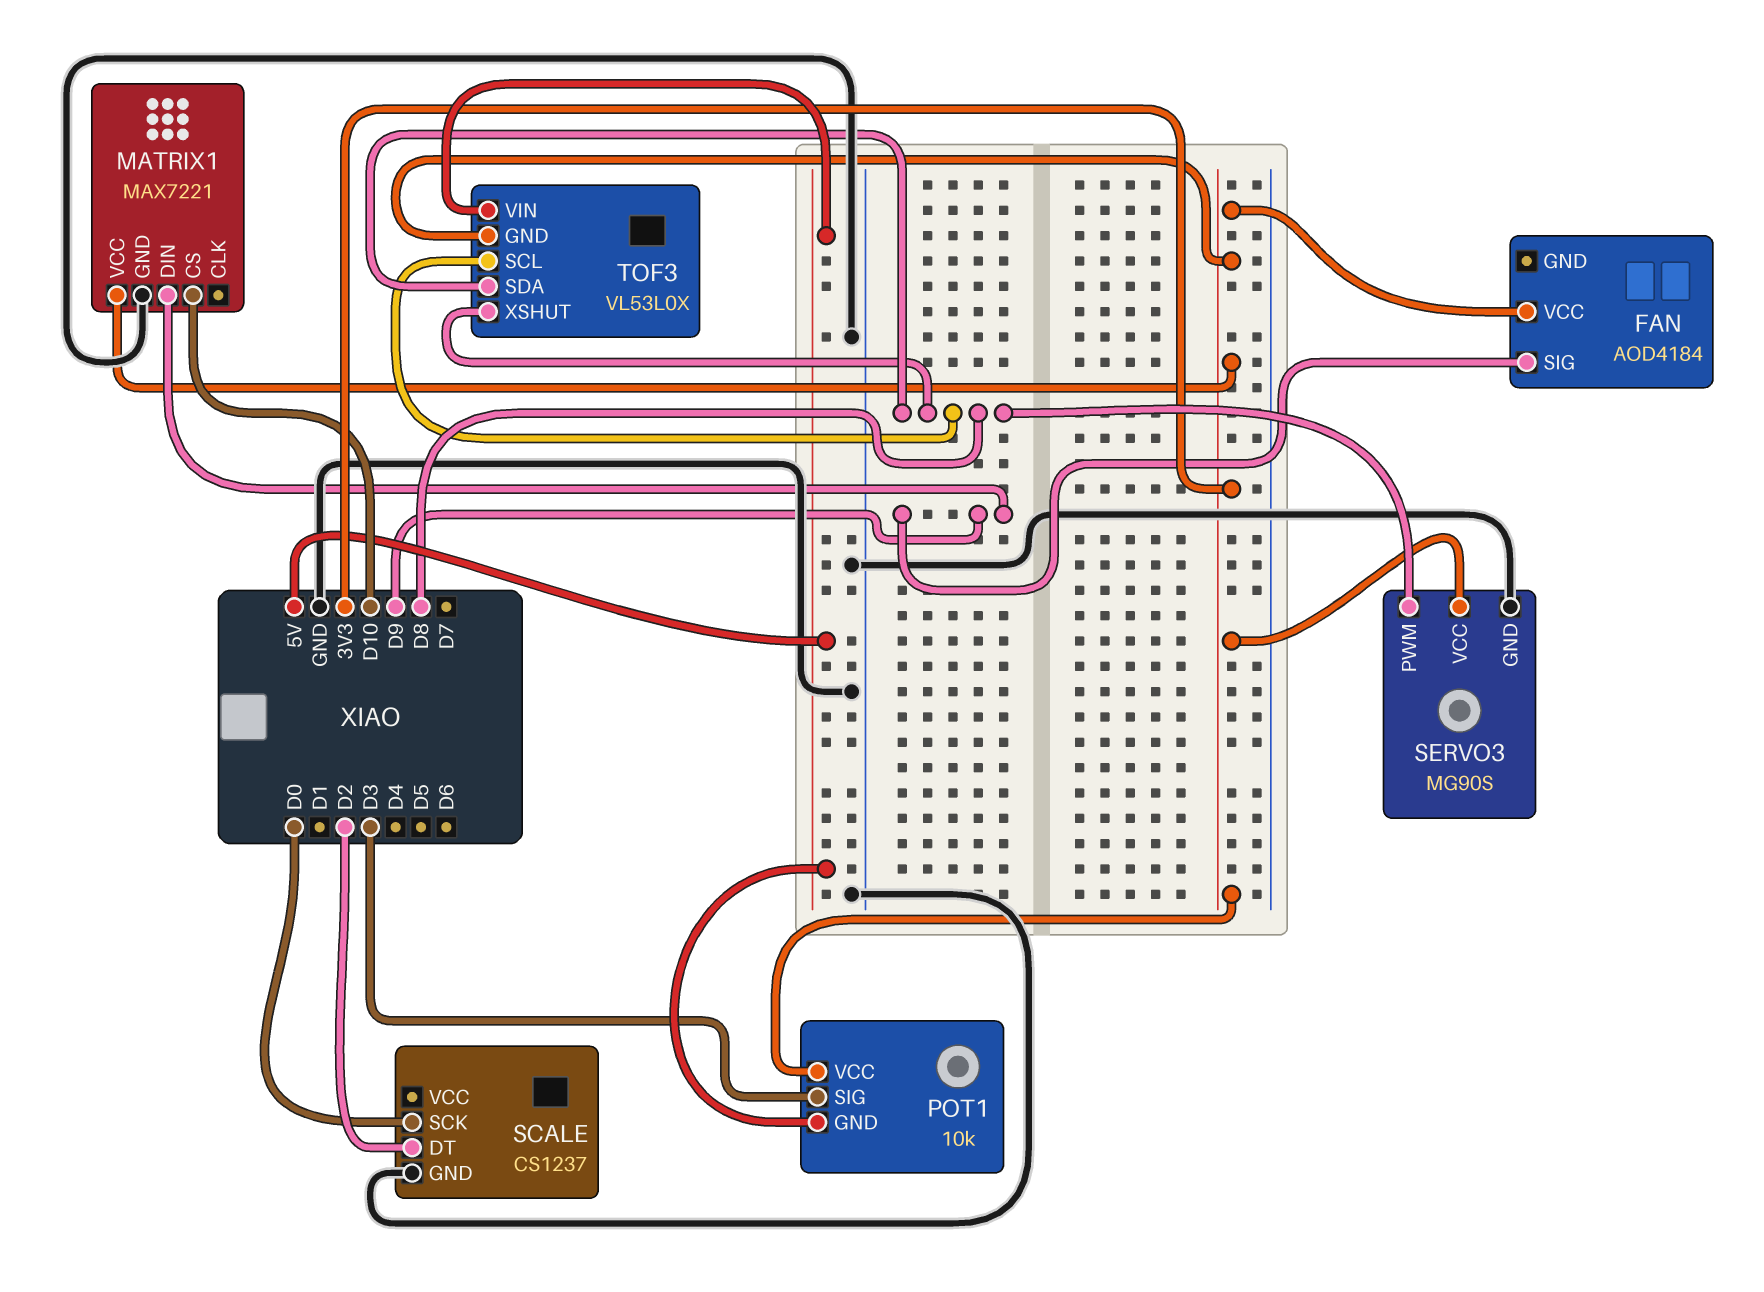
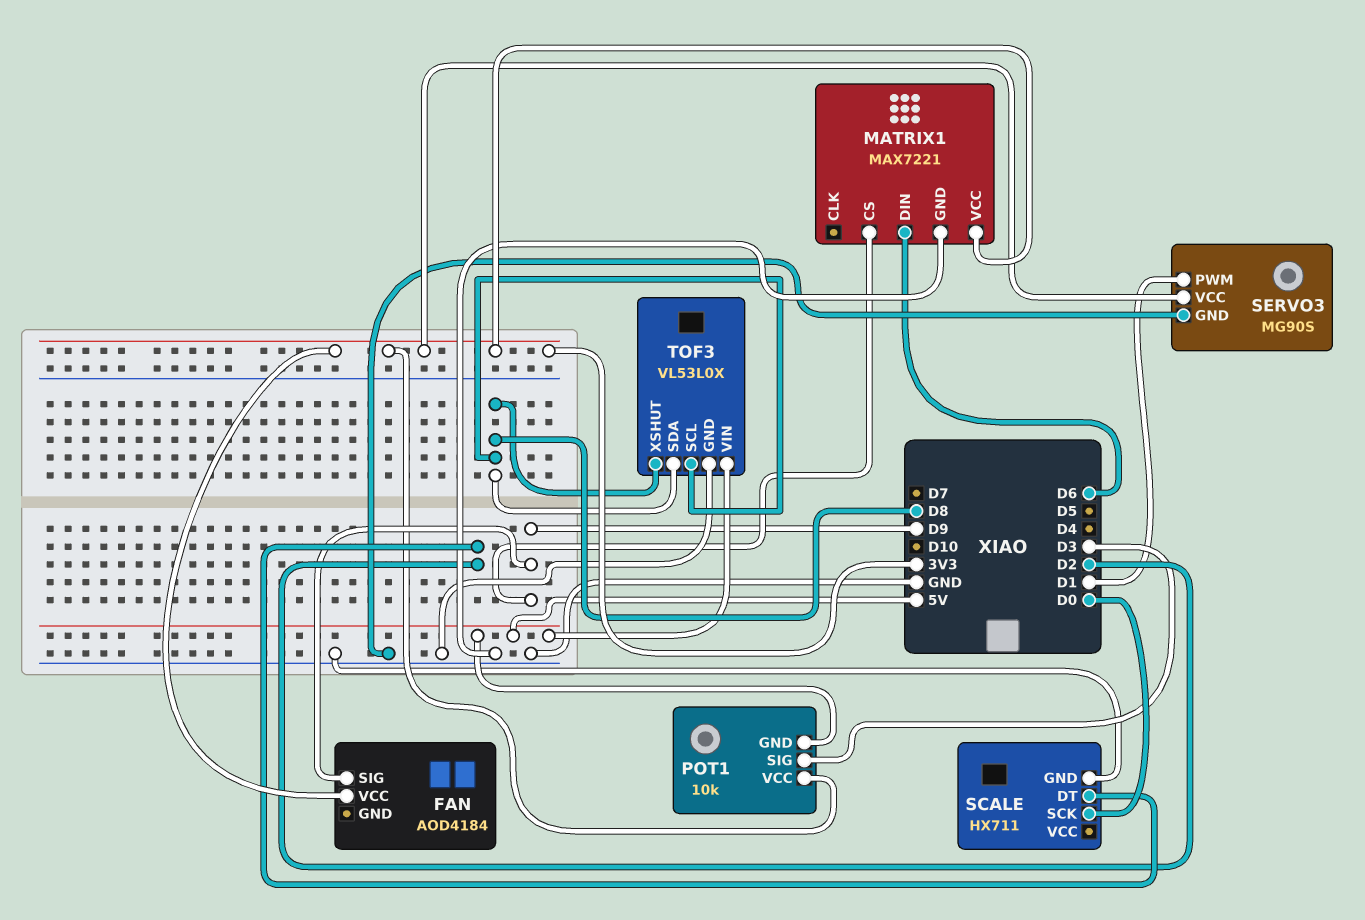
MATRIX1 pin CS: D10 -> D9
MATRIX1 pin DIN: D9 -> D6
SCALE: CS1237 -> HX711
SERVO3 pin PWM: D8 -> D1
TOF3 pin GND: 3V3 -> GND

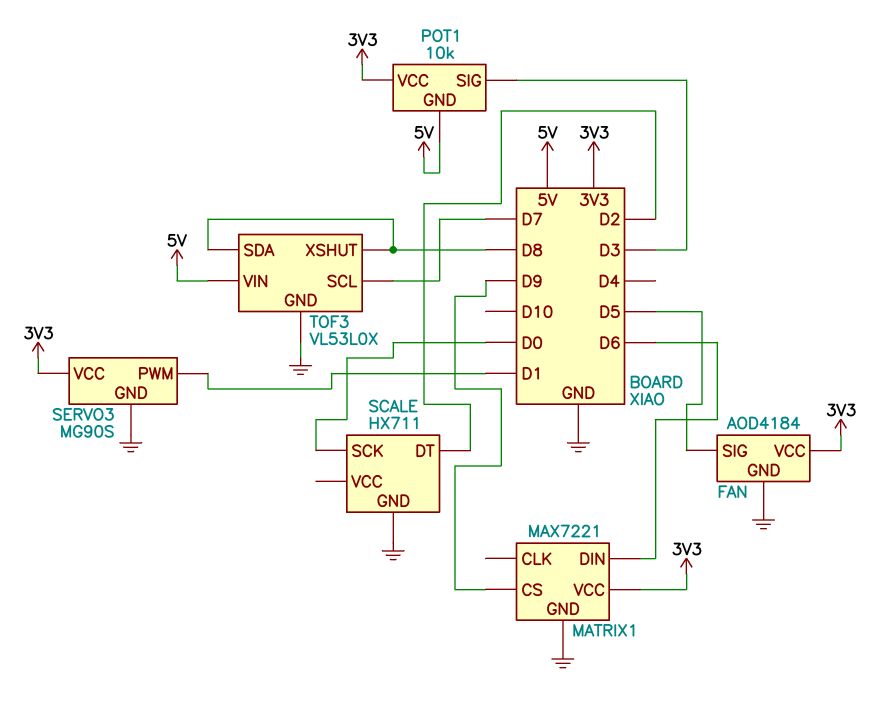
FAN pin GND: none -> GND
FAN pin SIG: D9 -> D5
TOF3 pin SCL: D8 -> D7

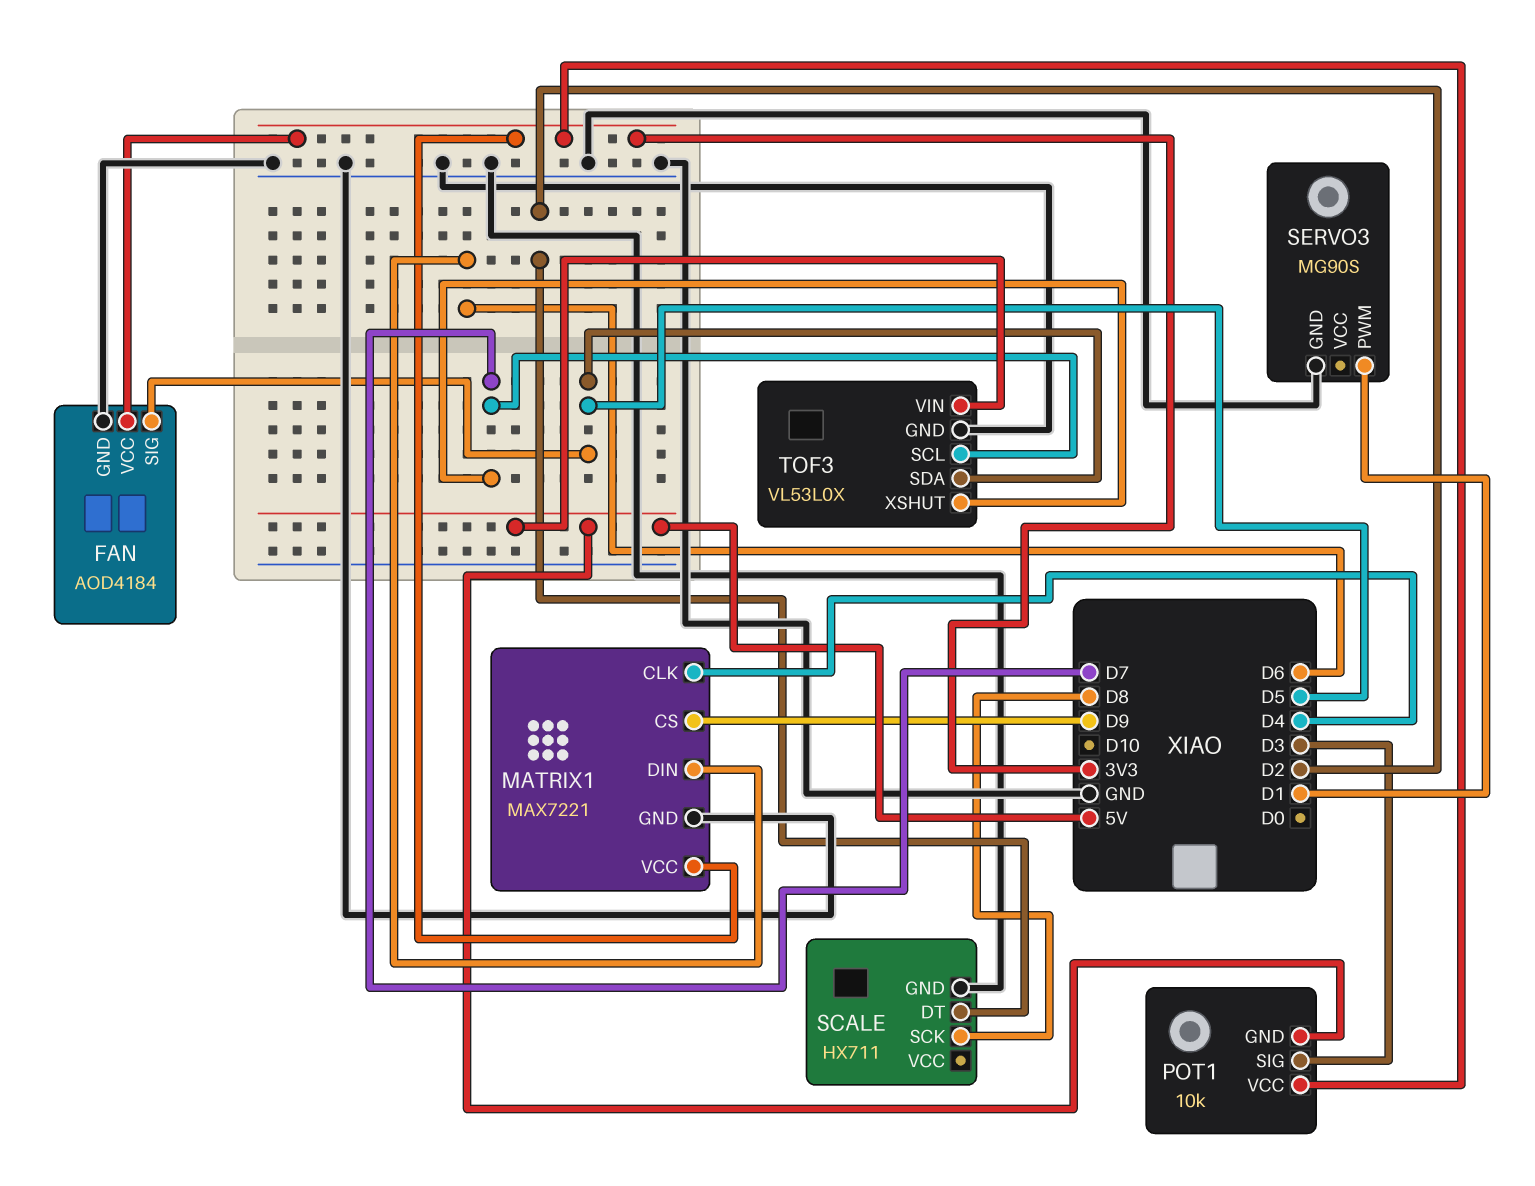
MATRIX1 pin CLK: none -> D4
SCALE pin SCK: D0 -> D8
SERVO3 pin VCC: 3V3 -> none
TOF3 pin SDA: D8 -> D5
TOF3 pin XSHUT: D8 -> D7

